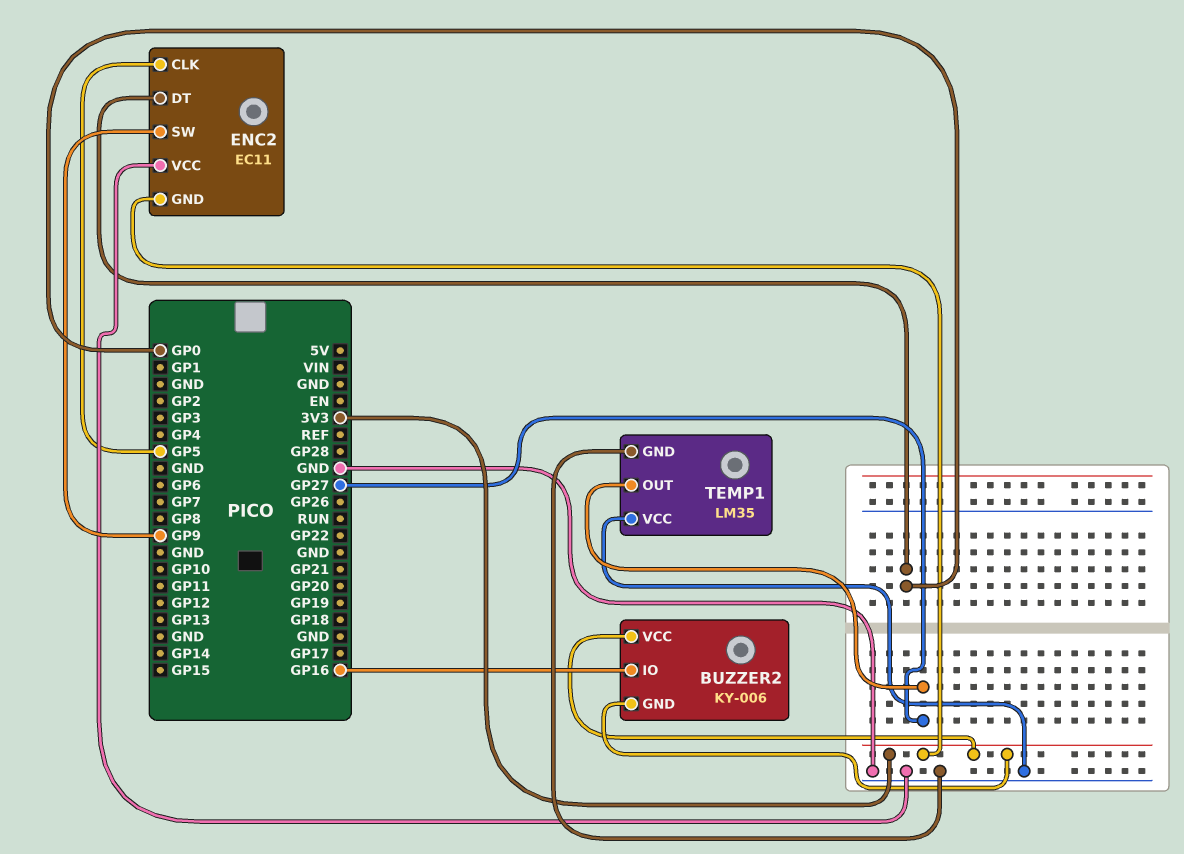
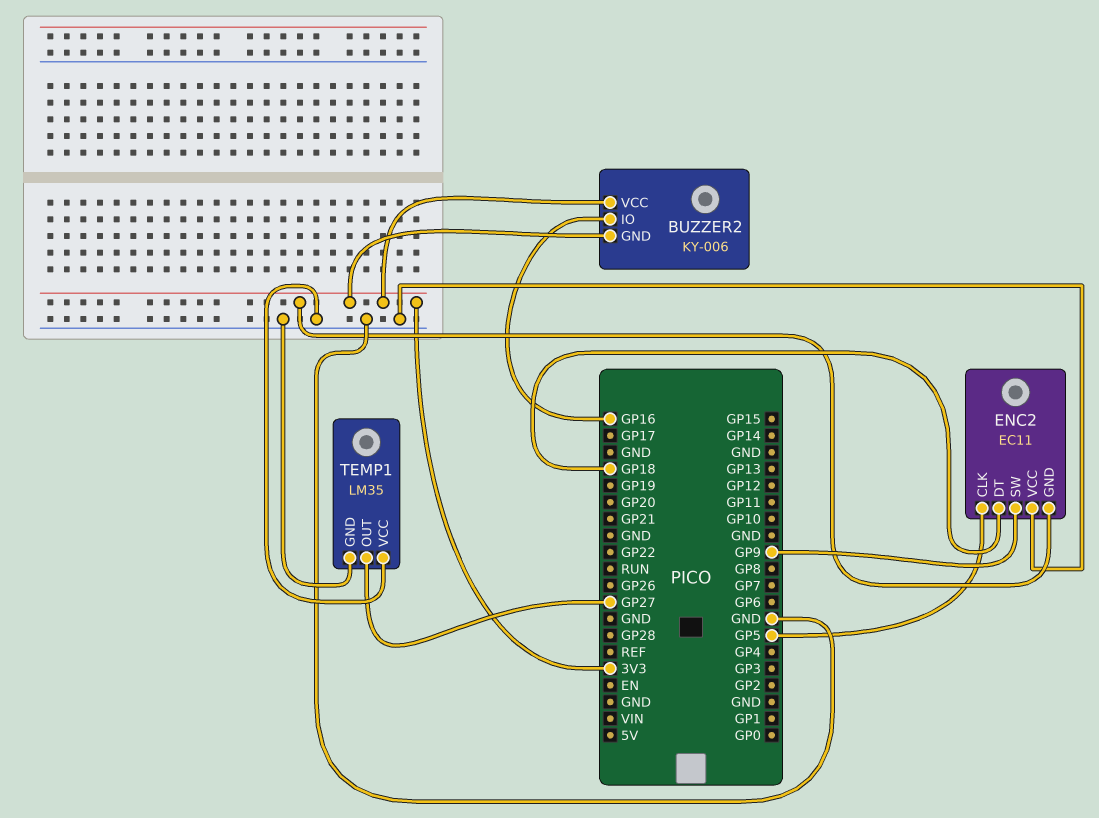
ENC2 pin DT: GP0 -> GP18

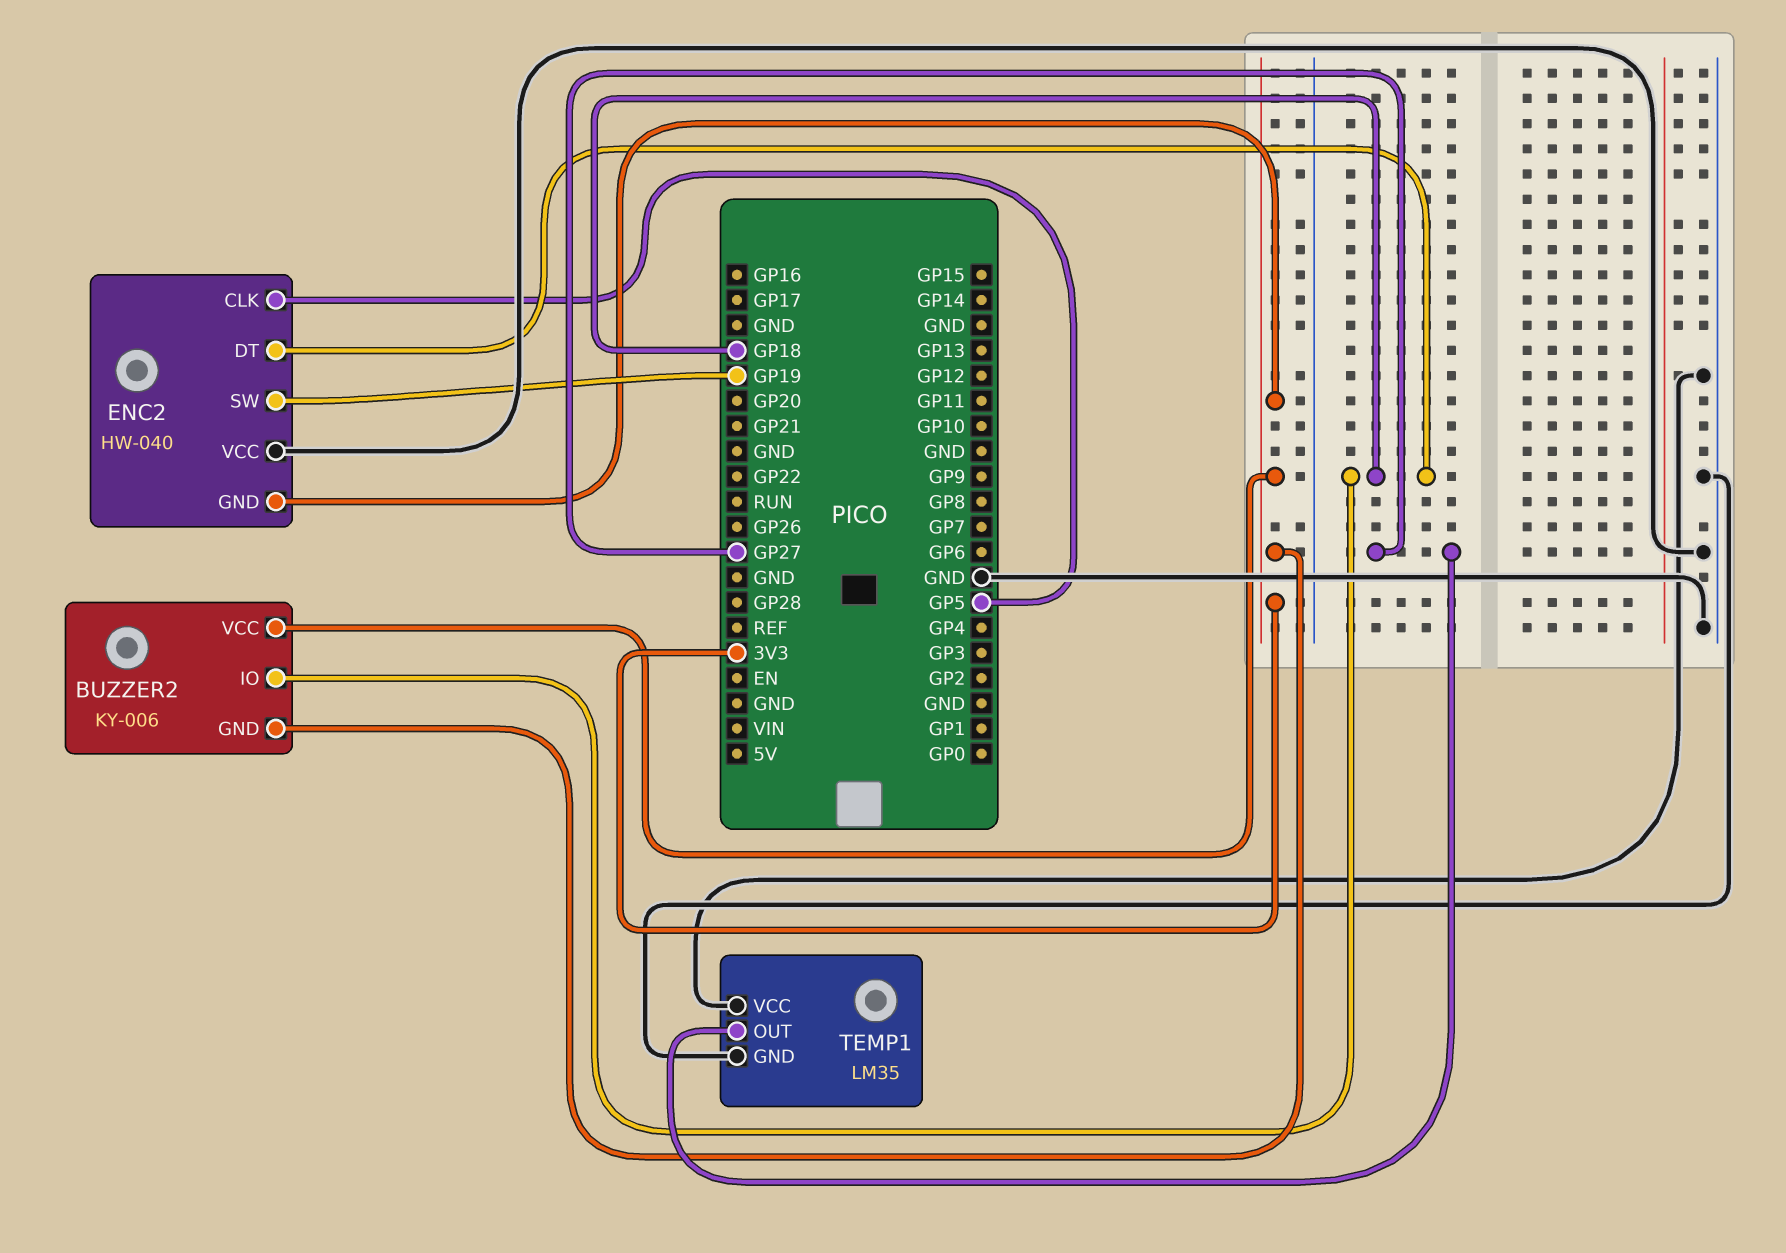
BUZZER2 pin IO: GP16 -> GP18
ENC2: EC11 -> HW-040
ENC2 pin SW: GP9 -> GP19

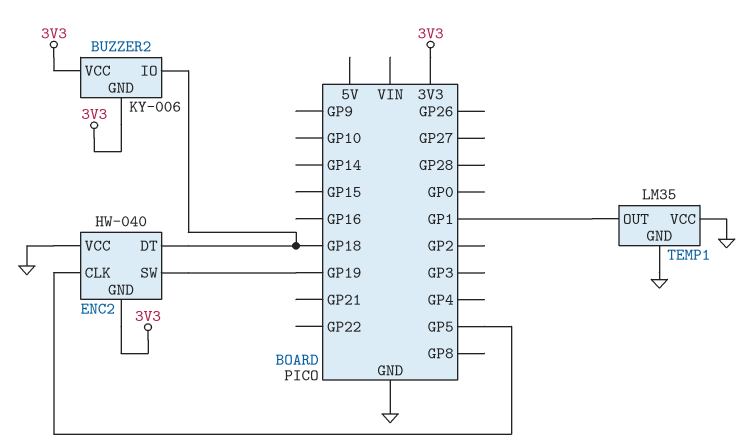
TEMP1 pin OUT: GP27 -> GP1

